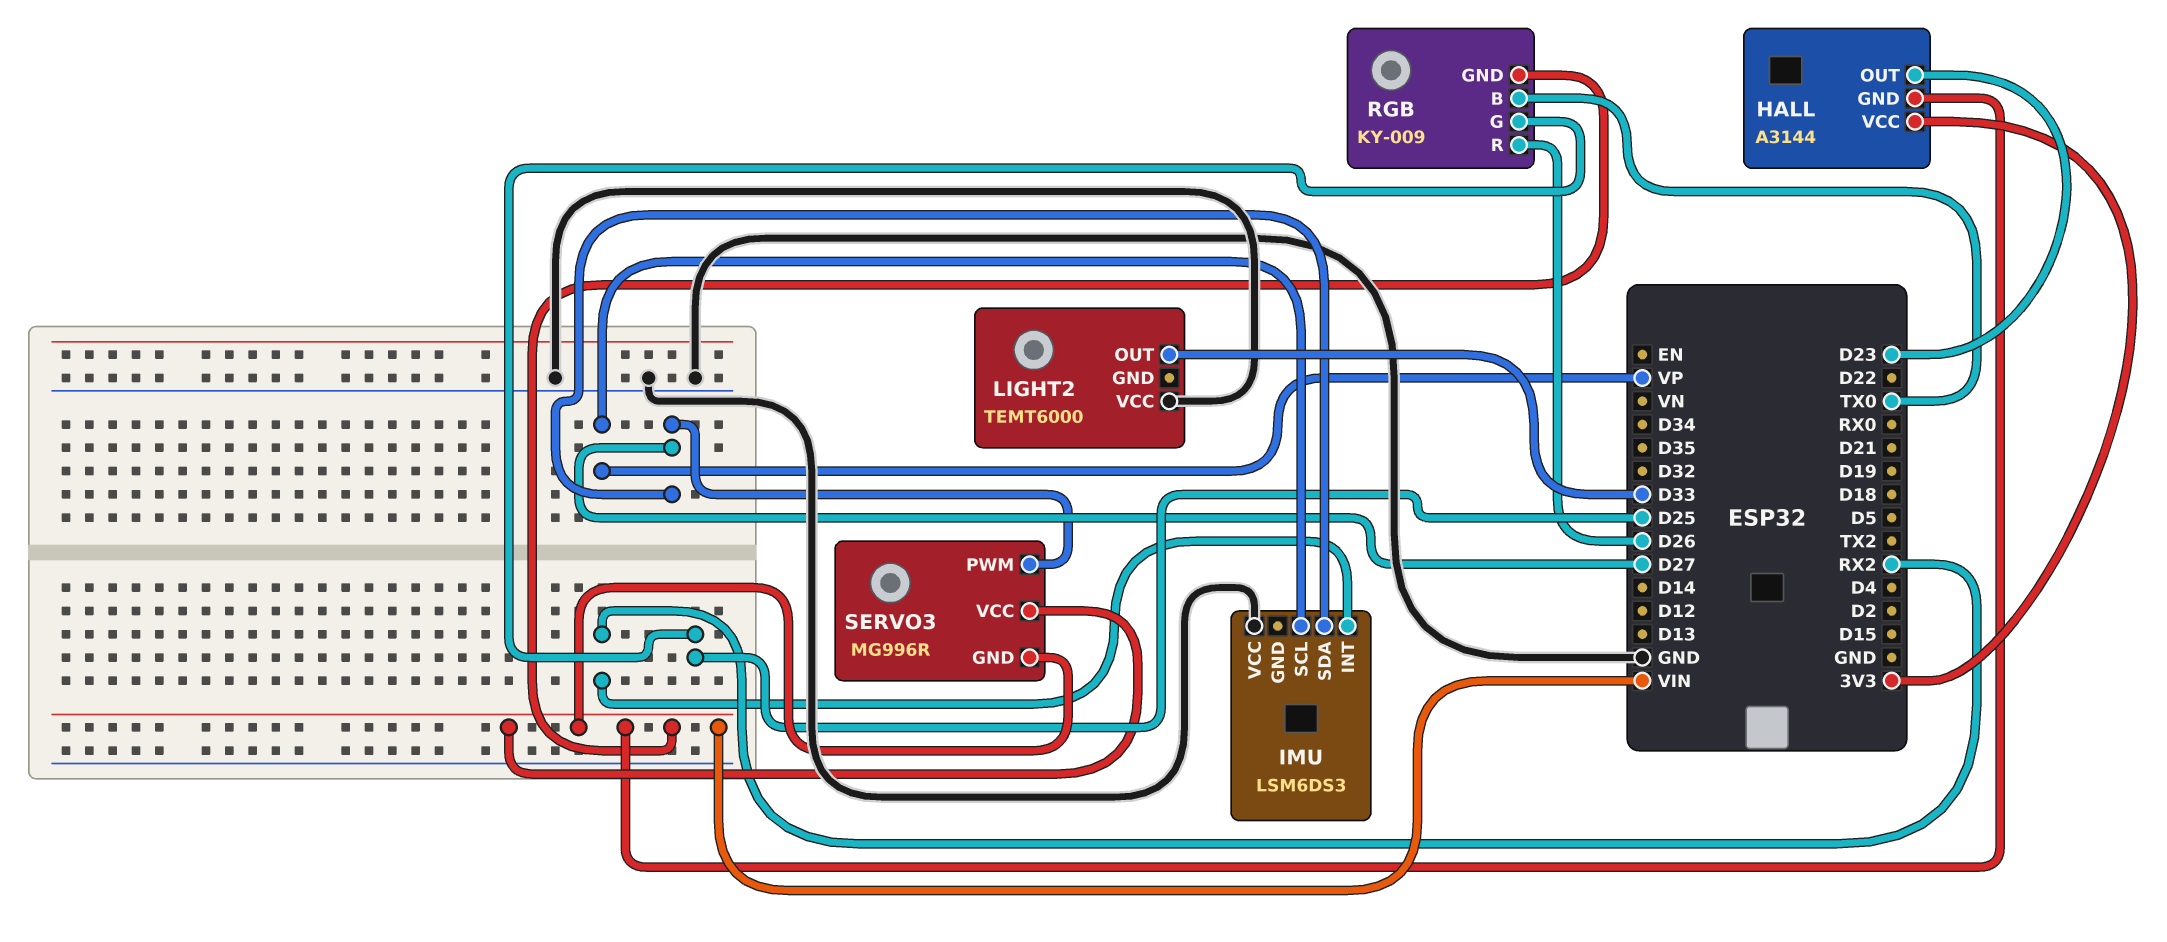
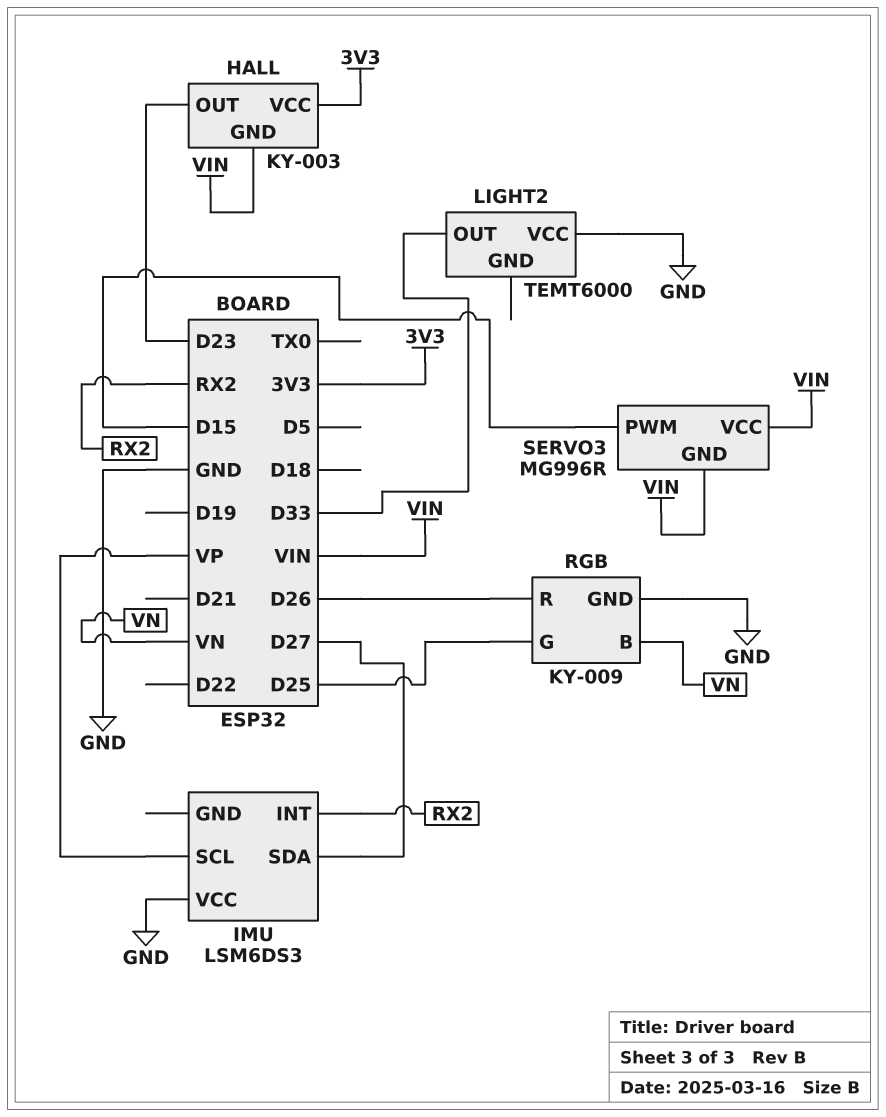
HALL: A3144 -> KY-003
RGB pin B: TX0 -> VN
RGB pin GND: VIN -> GND
SERVO3 pin PWM: D27 -> D15

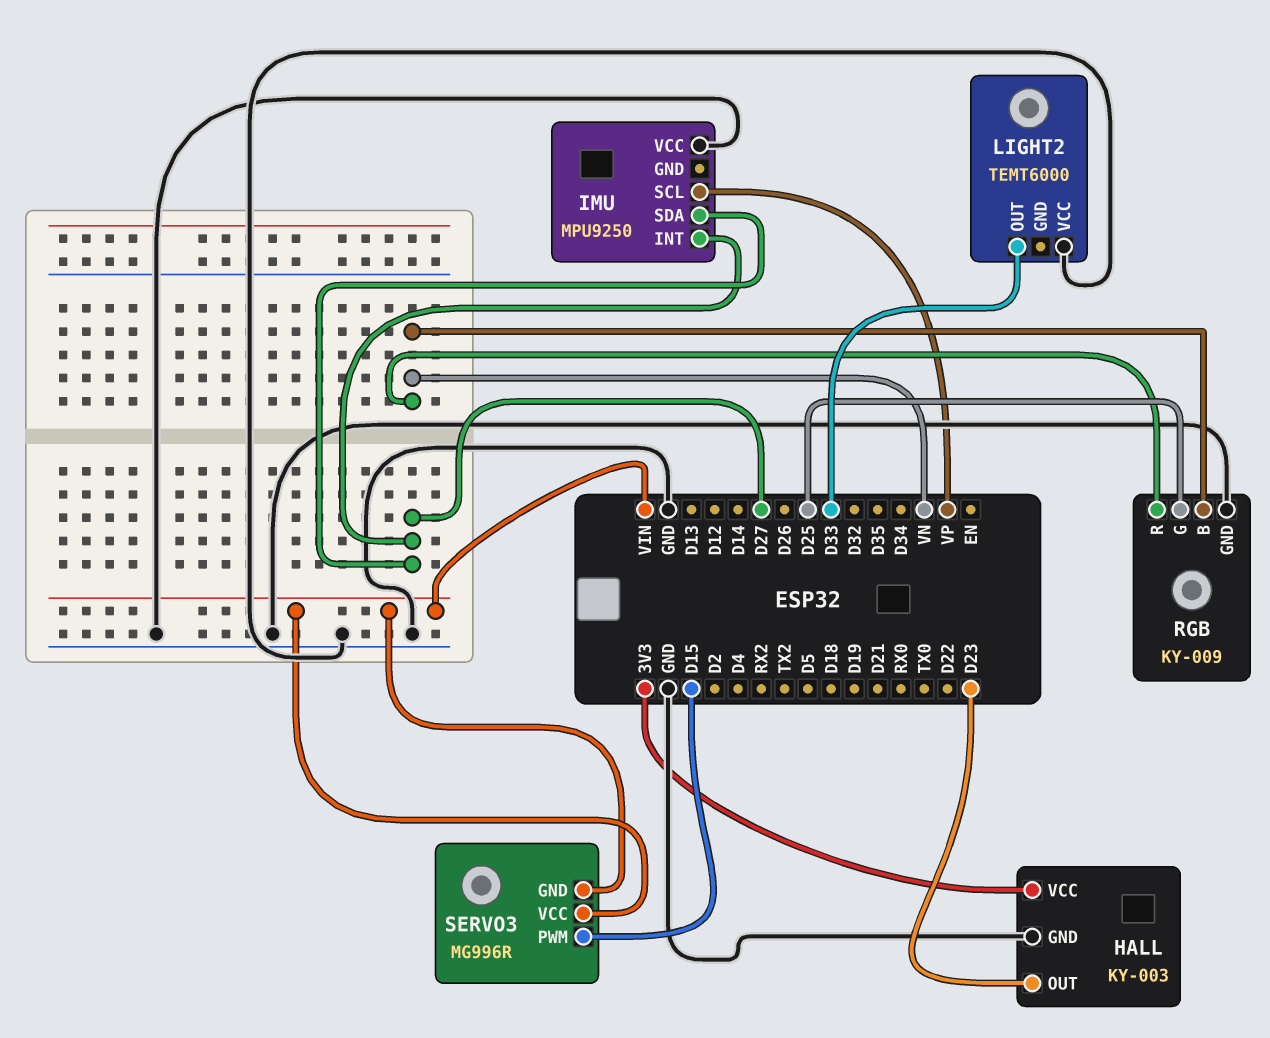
HALL pin GND: VIN -> GND
IMU: LSM6DS3 -> MPU9250
IMU pin INT: RX2 -> D27
RGB pin R: D26 -> VN

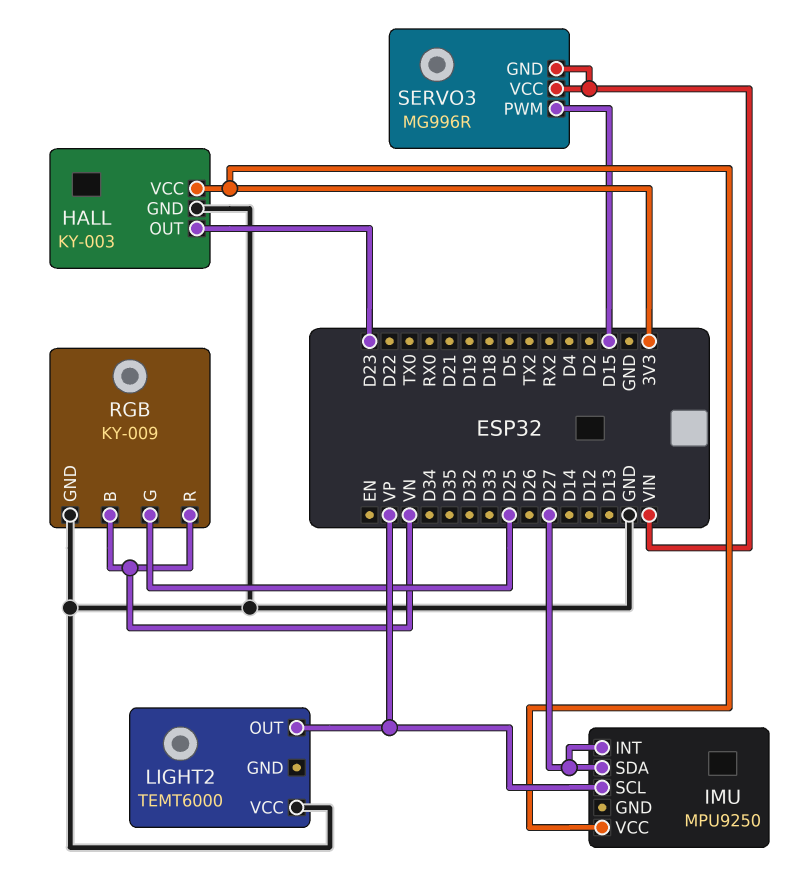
IMU pin VCC: GND -> 3V3
LIGHT2 pin OUT: D33 -> VP

